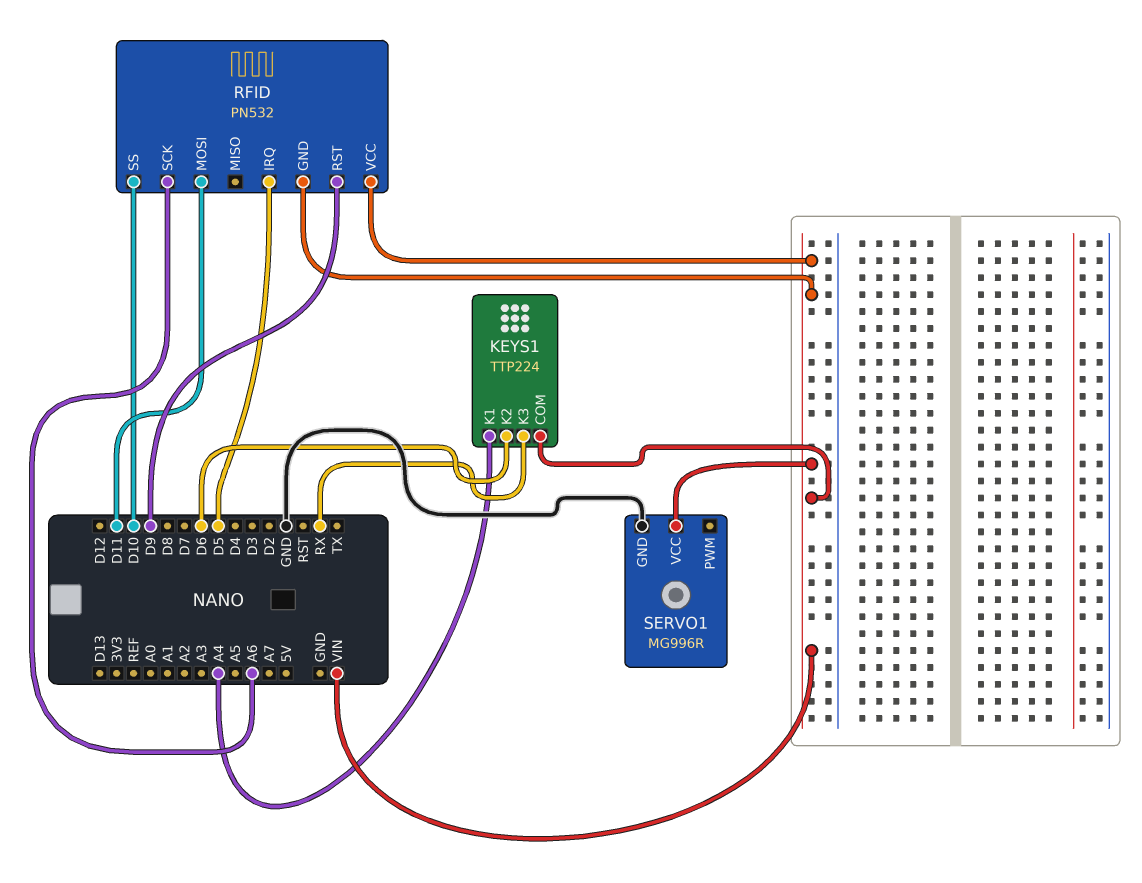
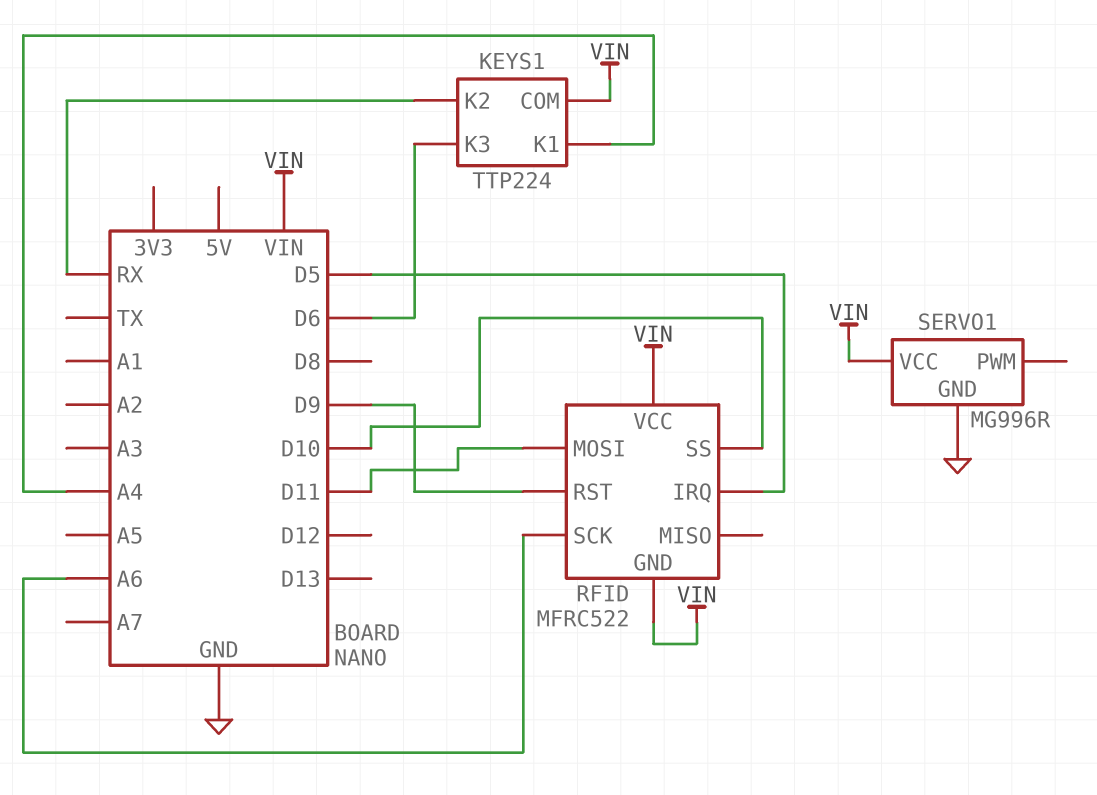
KEYS1 pin K2: D6 -> RX
KEYS1 pin K3: RX -> D6
RFID: PN532 -> MFRC522

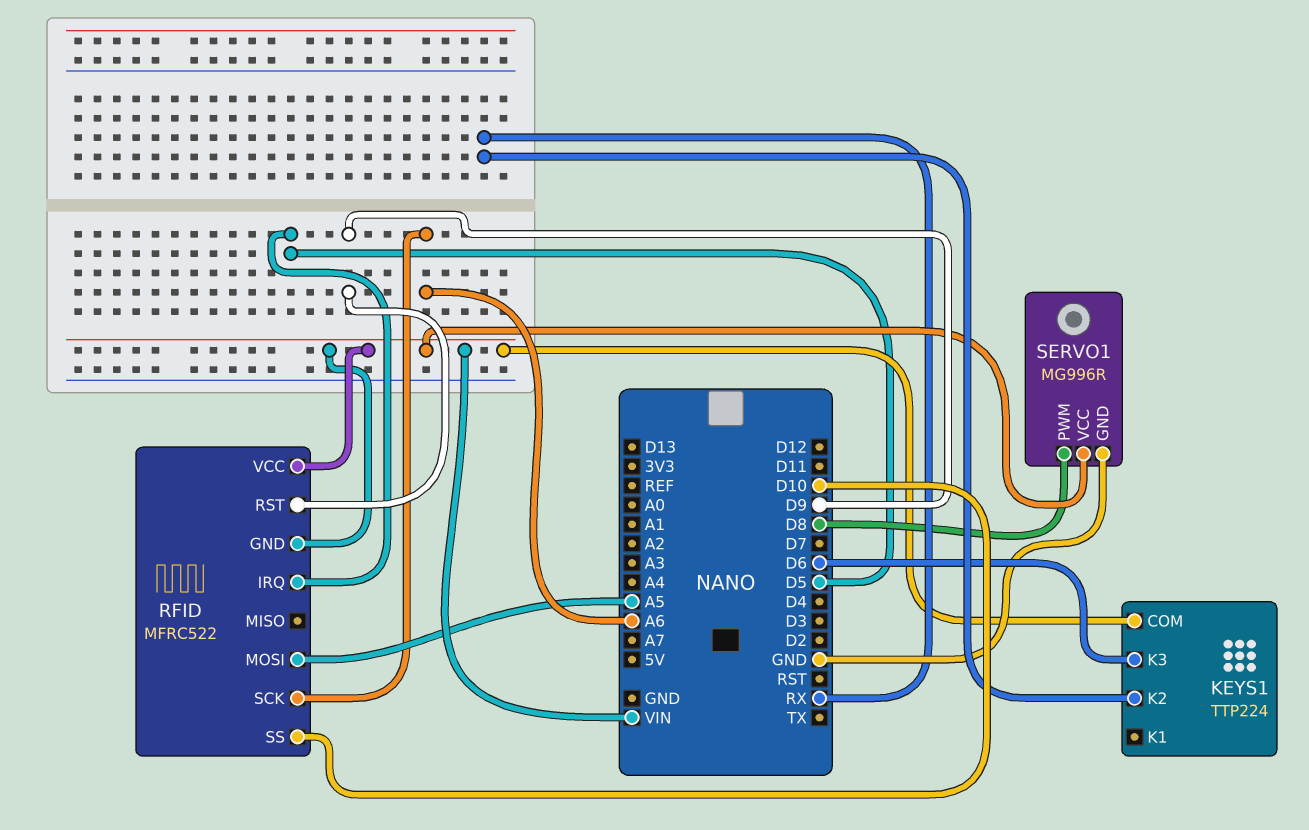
KEYS1 pin K1: A4 -> none
RFID pin MOSI: D11 -> A5
SERVO1 pin PWM: none -> D8

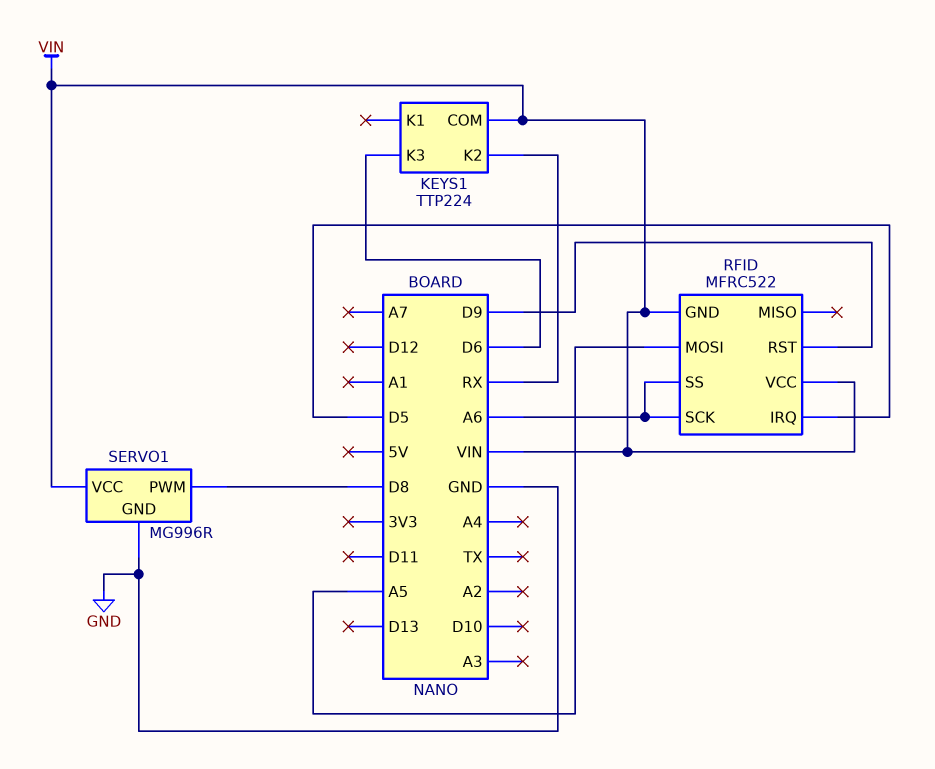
RFID pin SS: D10 -> A6

